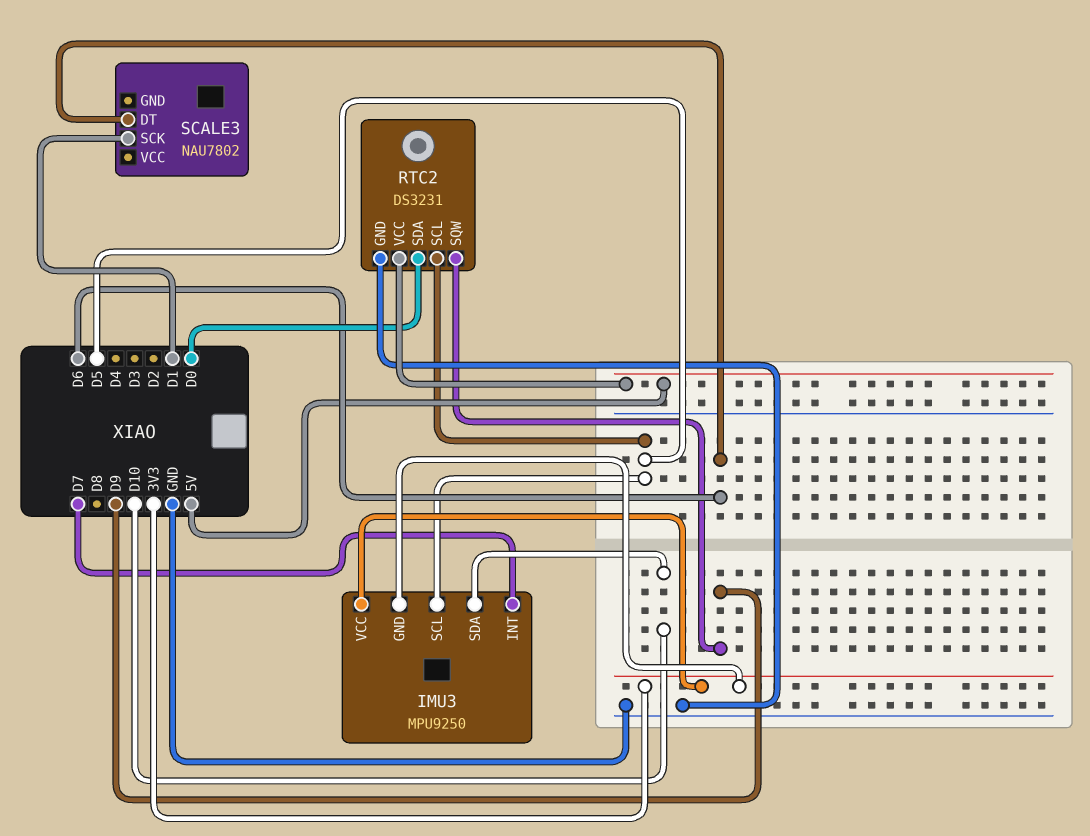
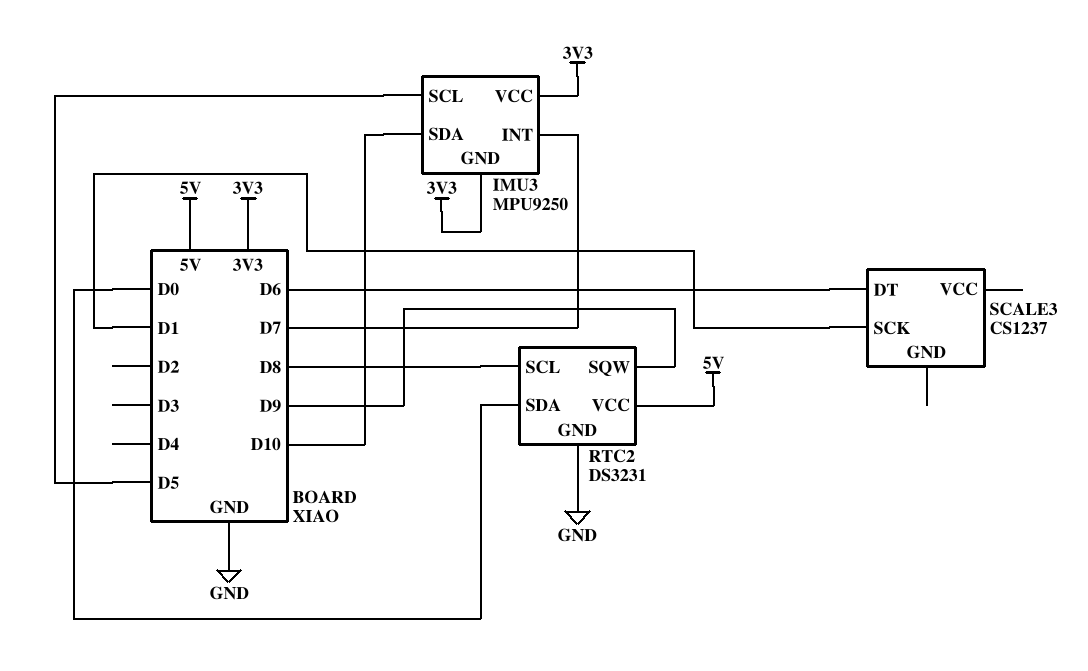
RTC2 pin SCL: D5 -> D8
SCALE3: NAU7802 -> CS1237

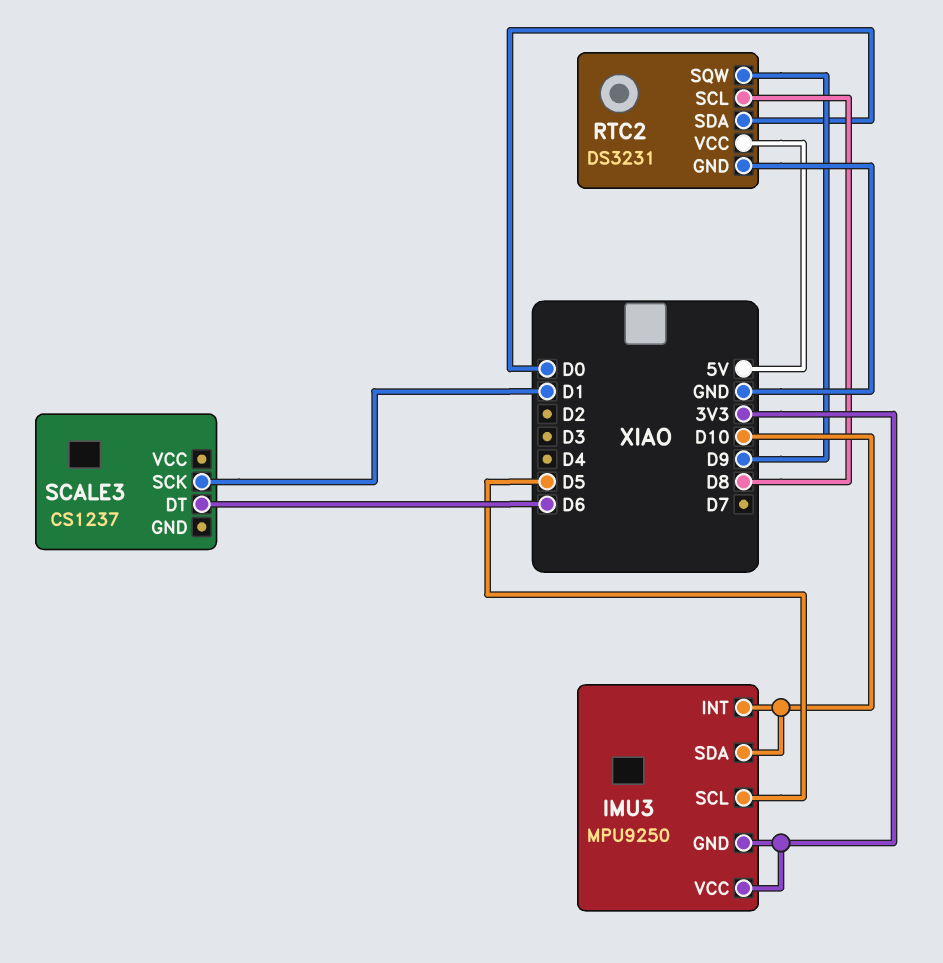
IMU3 pin INT: D7 -> D10

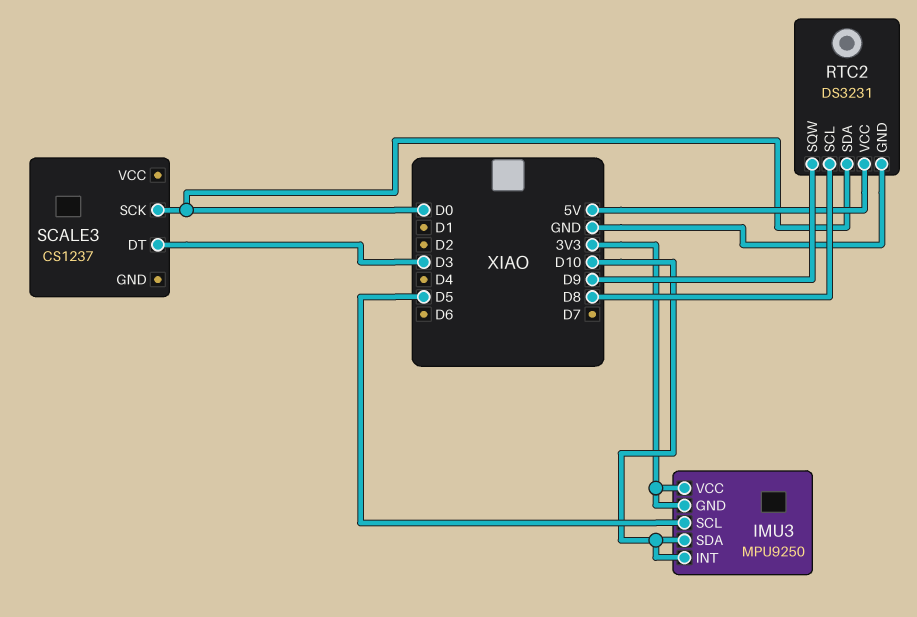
SCALE3 pin DT: D6 -> D3
SCALE3 pin SCK: D1 -> D0

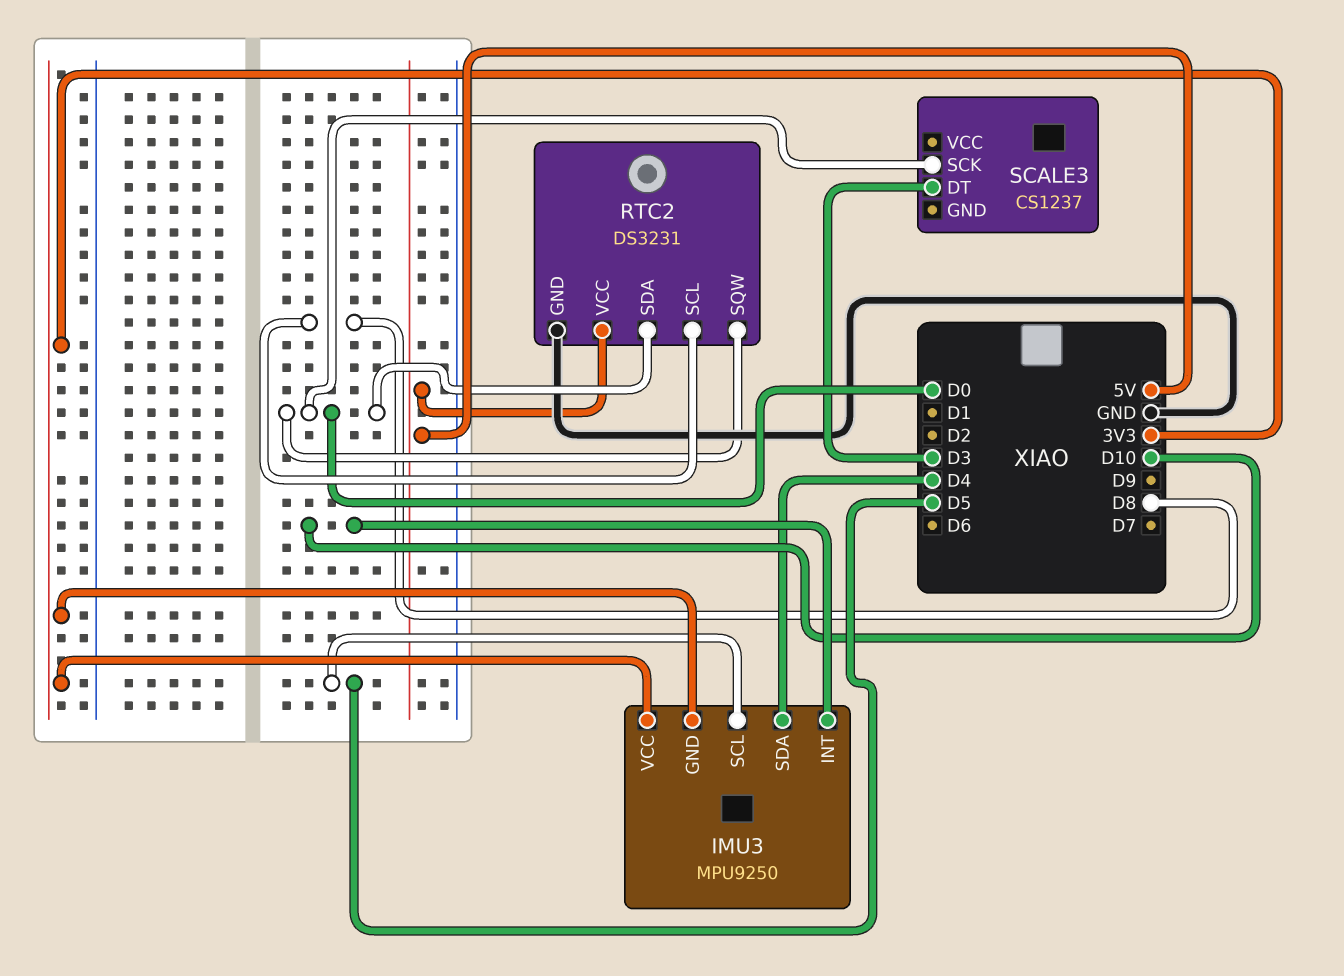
IMU3 pin SDA: D10 -> D4
RTC2 pin SQW: D9 -> D0

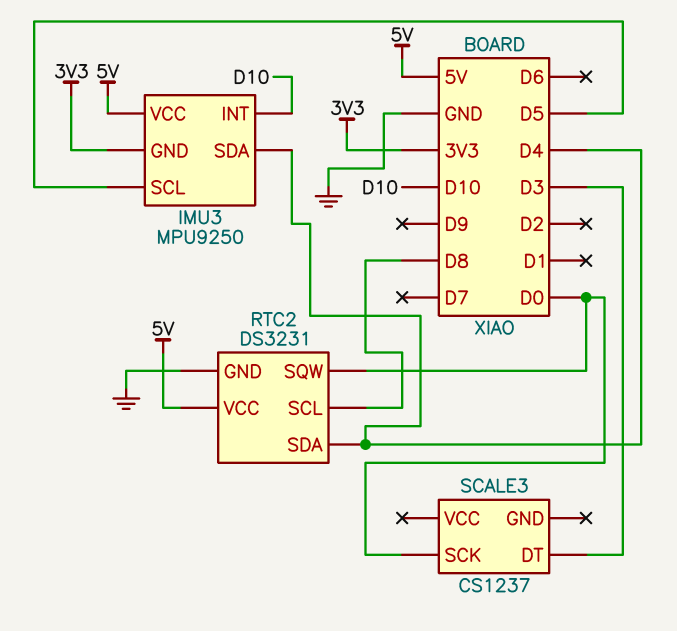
IMU3 pin VCC: 3V3 -> 5V
RTC2 pin SDA: D0 -> D4

